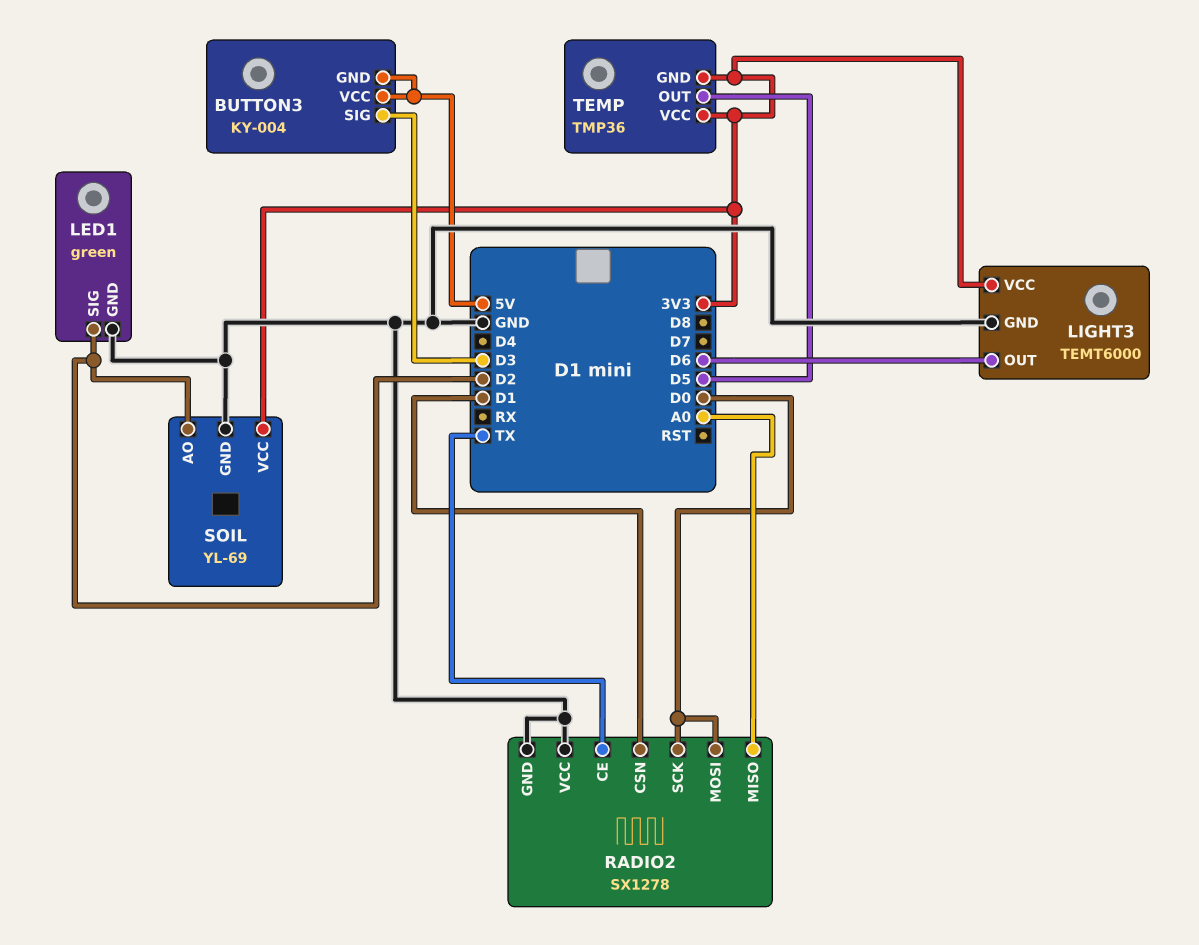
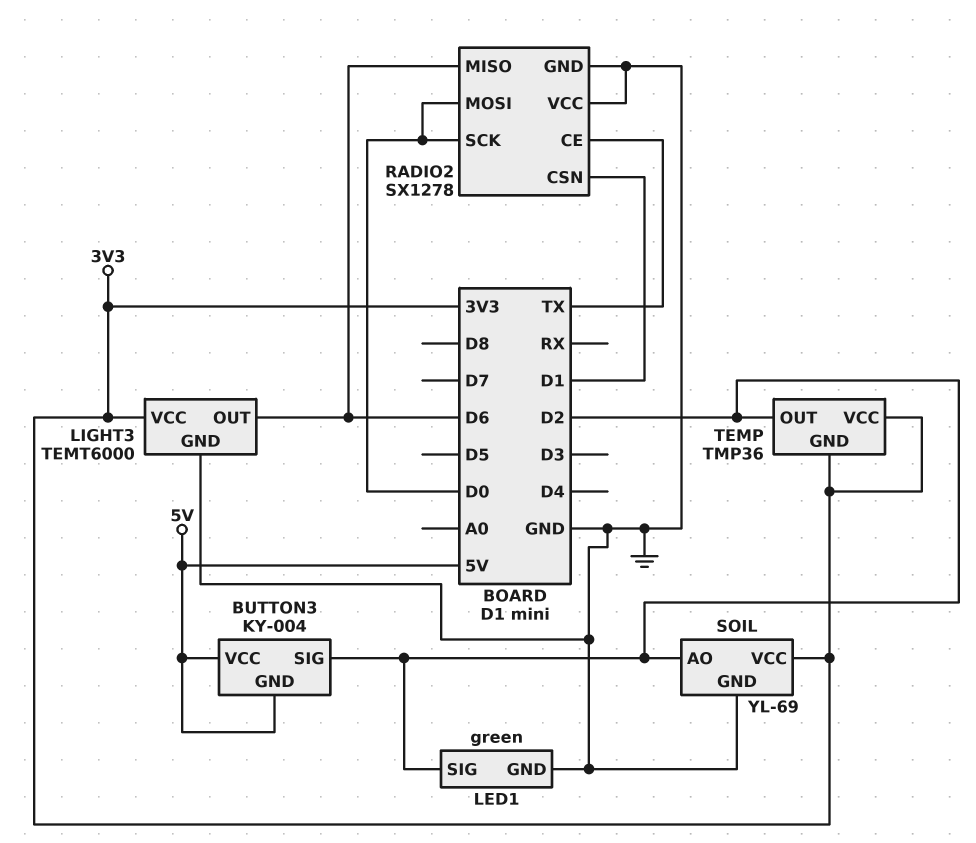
BUTTON3 pin SIG: D3 -> D2
RADIO2 pin MISO: A0 -> D6
TEMP pin OUT: D5 -> D2

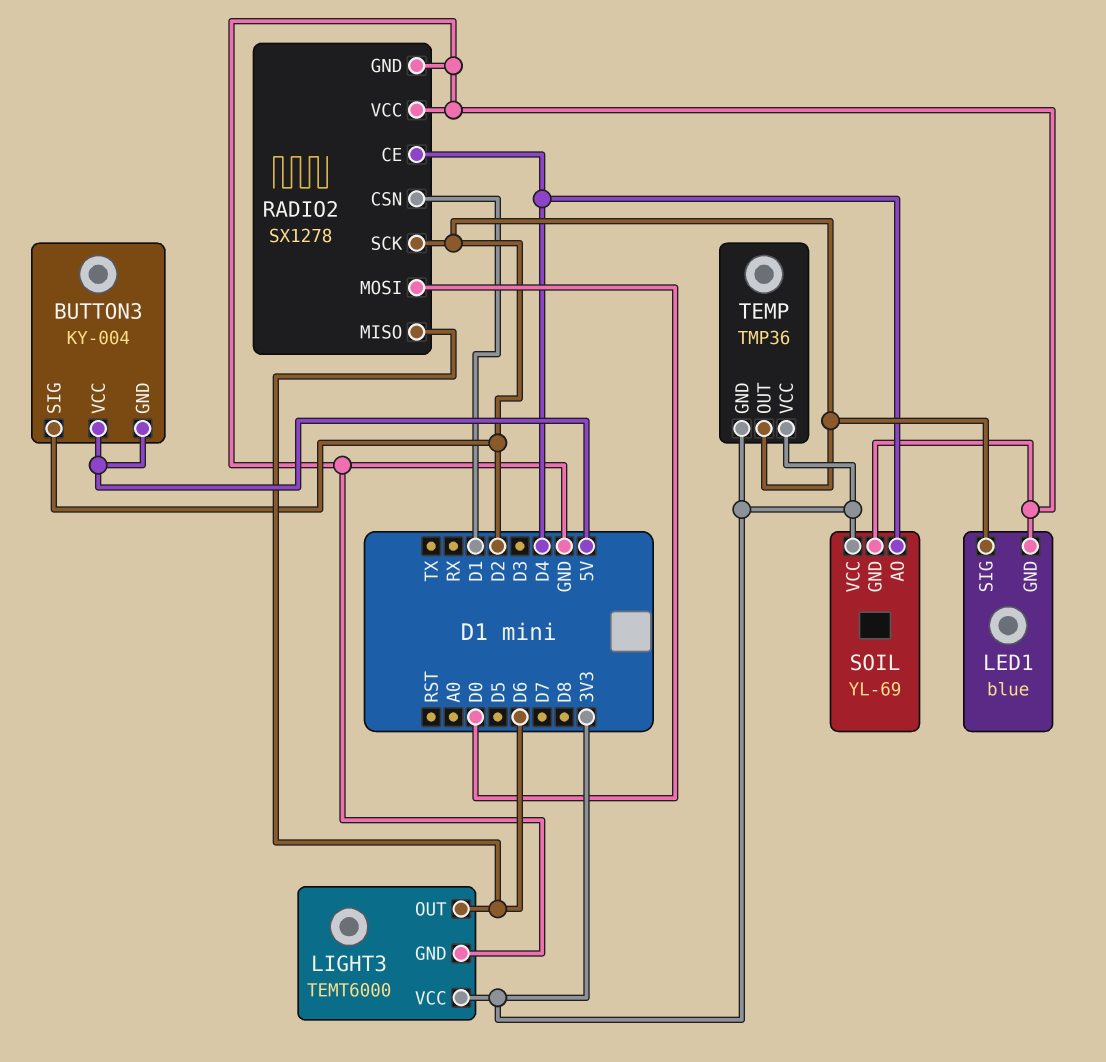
LED1: green -> blue
RADIO2 pin CE: TX -> D4
RADIO2 pin SCK: D0 -> D2
SOIL pin AO: D2 -> D4

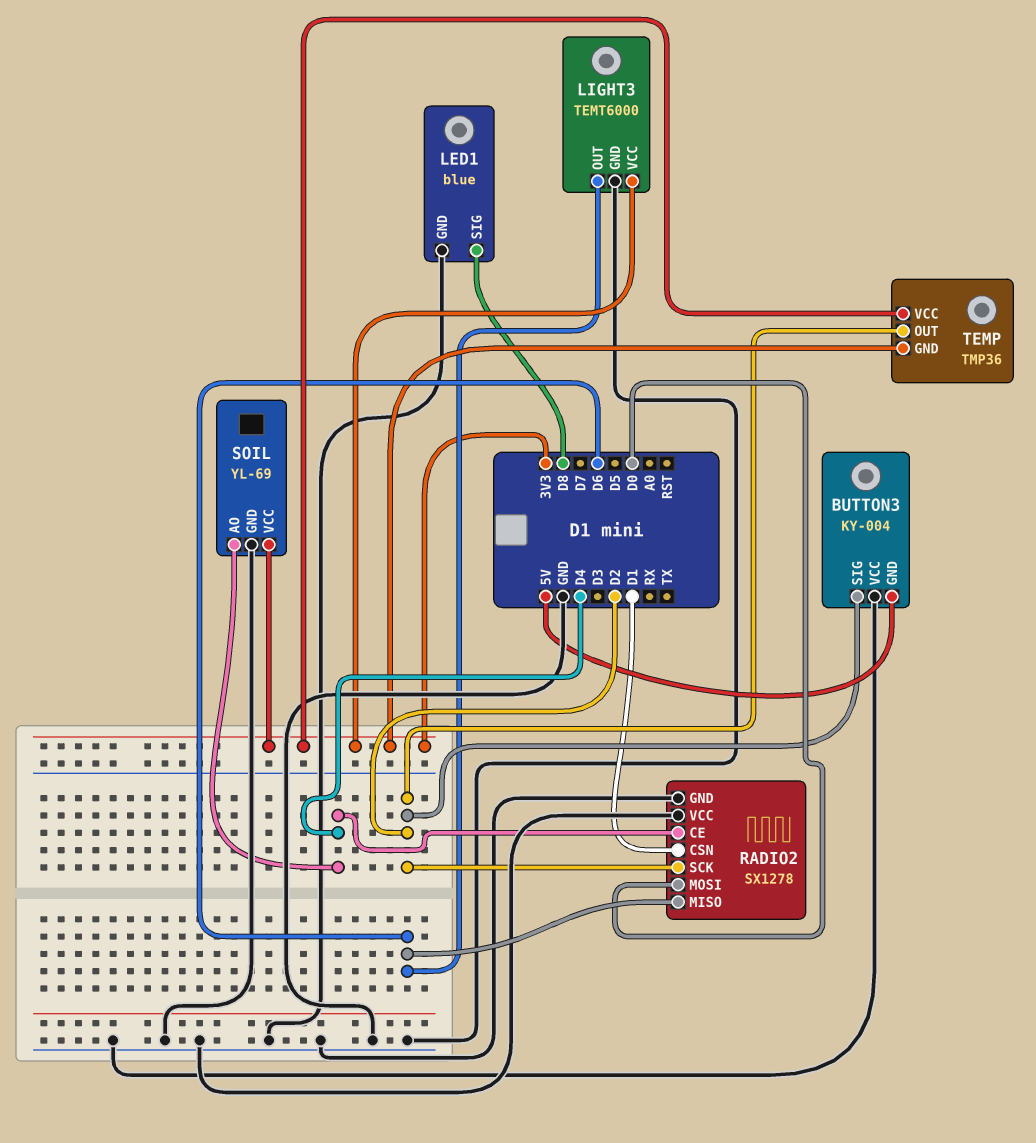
BUTTON3 pin VCC: 5V -> GND
LED1 pin SIG: D2 -> D8

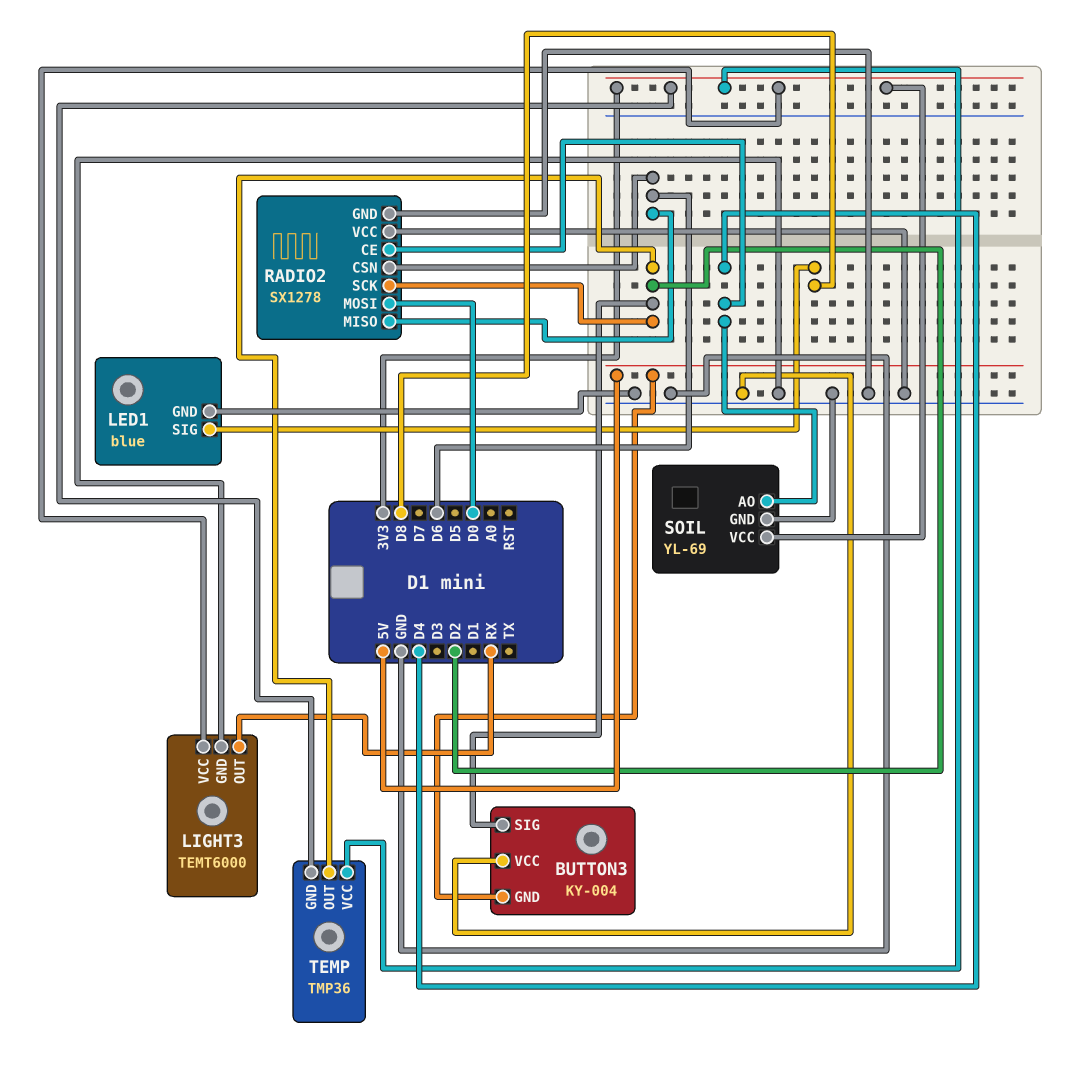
LIGHT3 pin OUT: D6 -> RX
RADIO2 pin CSN: D1 -> D6

